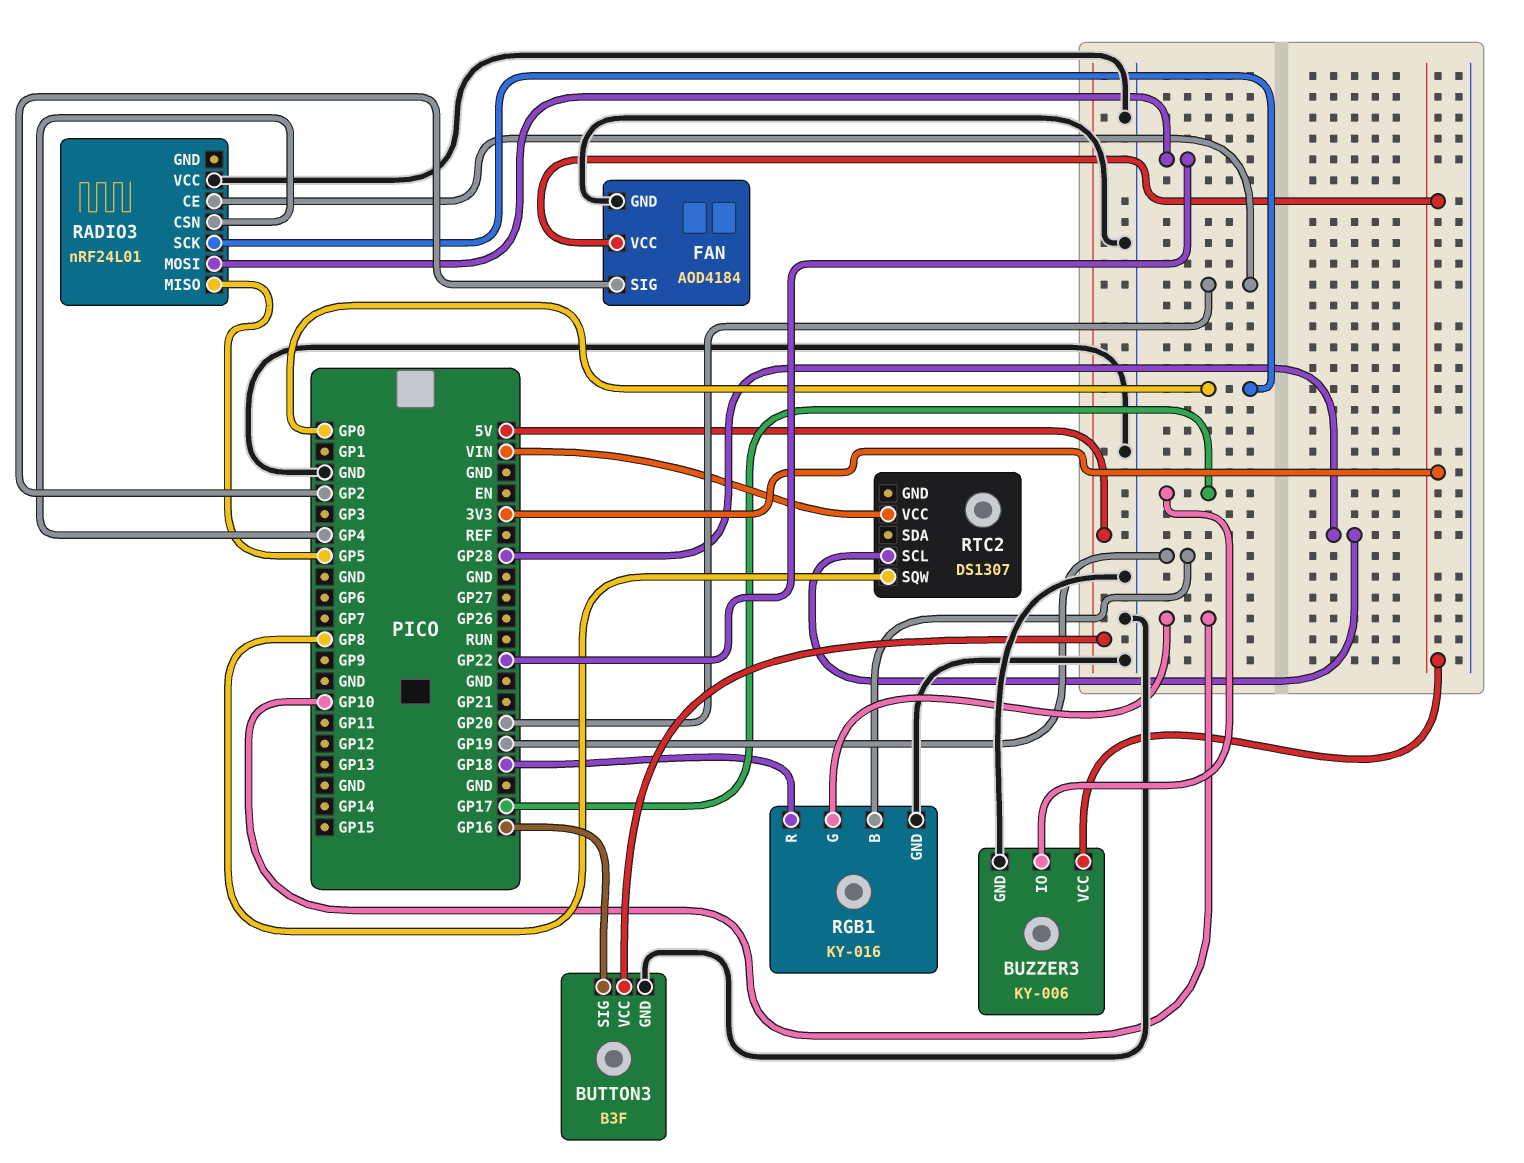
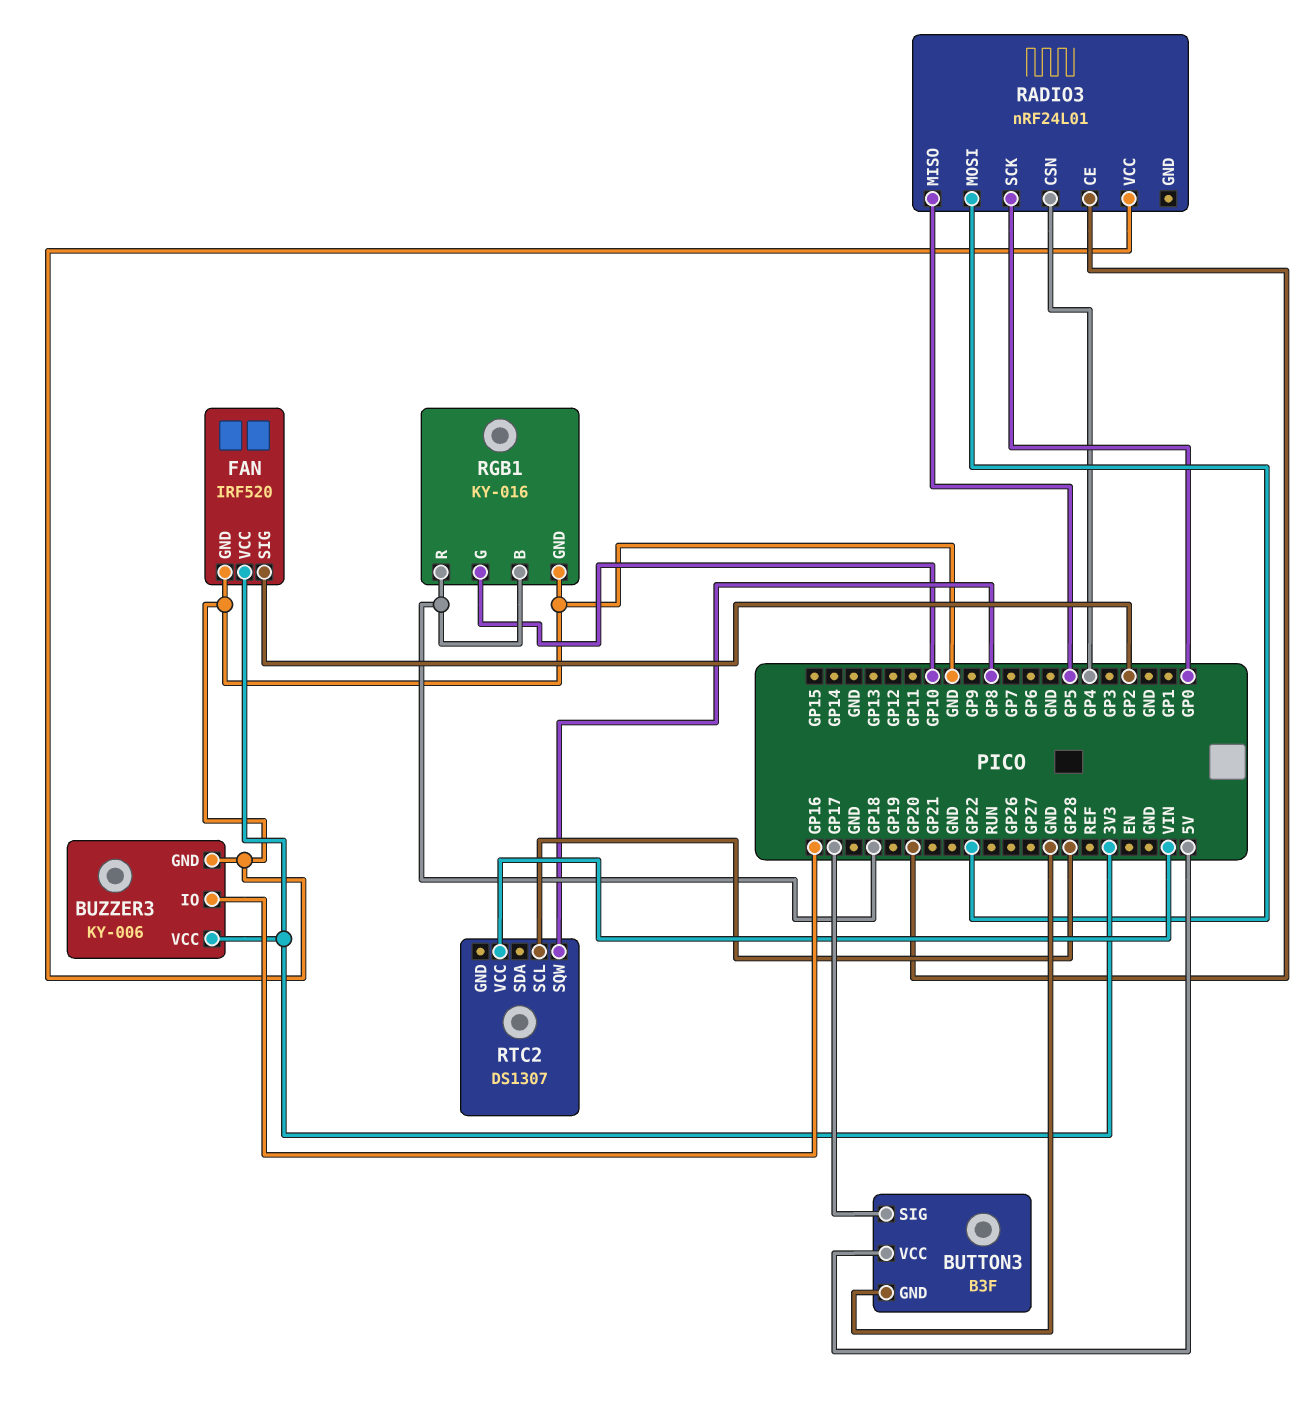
BUTTON3 pin SIG: GP16 -> GP17
BUZZER3 pin IO: GP17 -> GP16
FAN: AOD4184 -> IRF520
RGB1 pin B: GP19 -> GP18

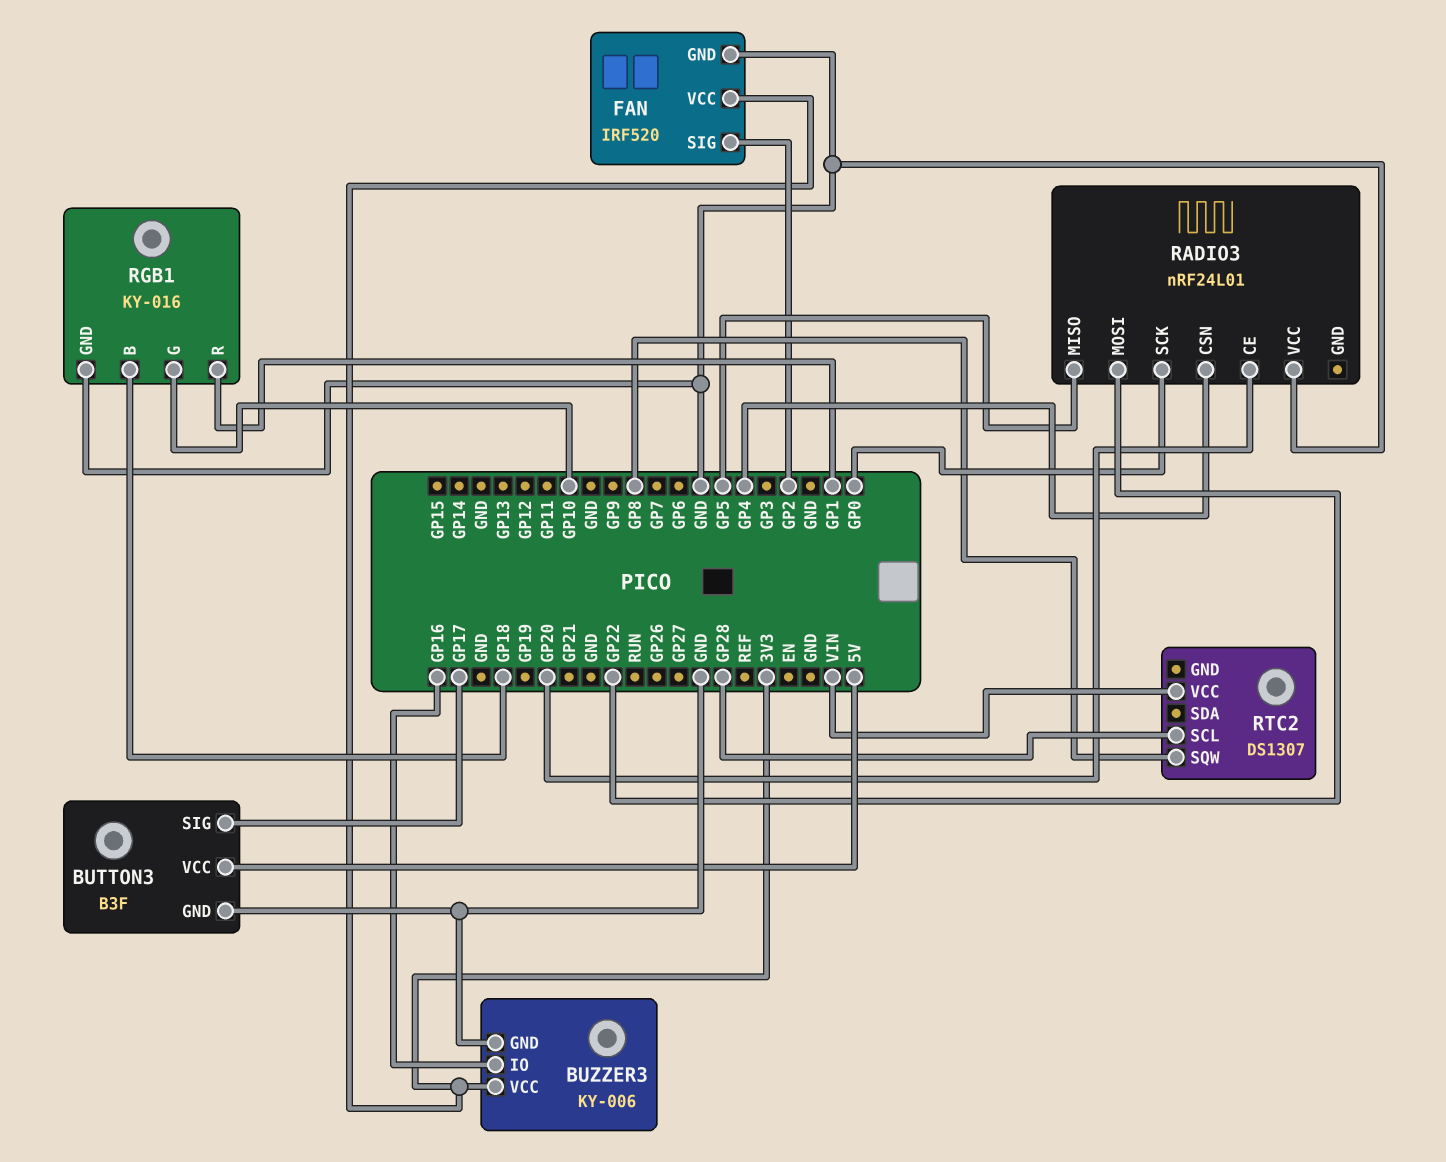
RGB1 pin R: GP18 -> GP1

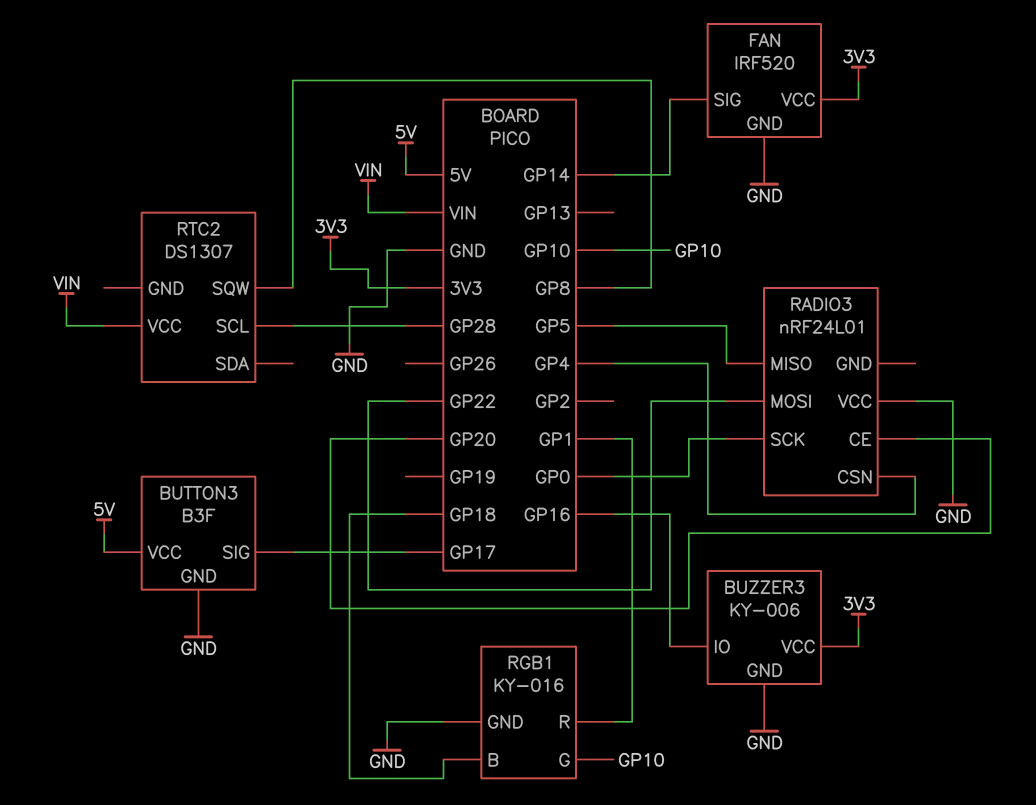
FAN pin SIG: GP2 -> GP14

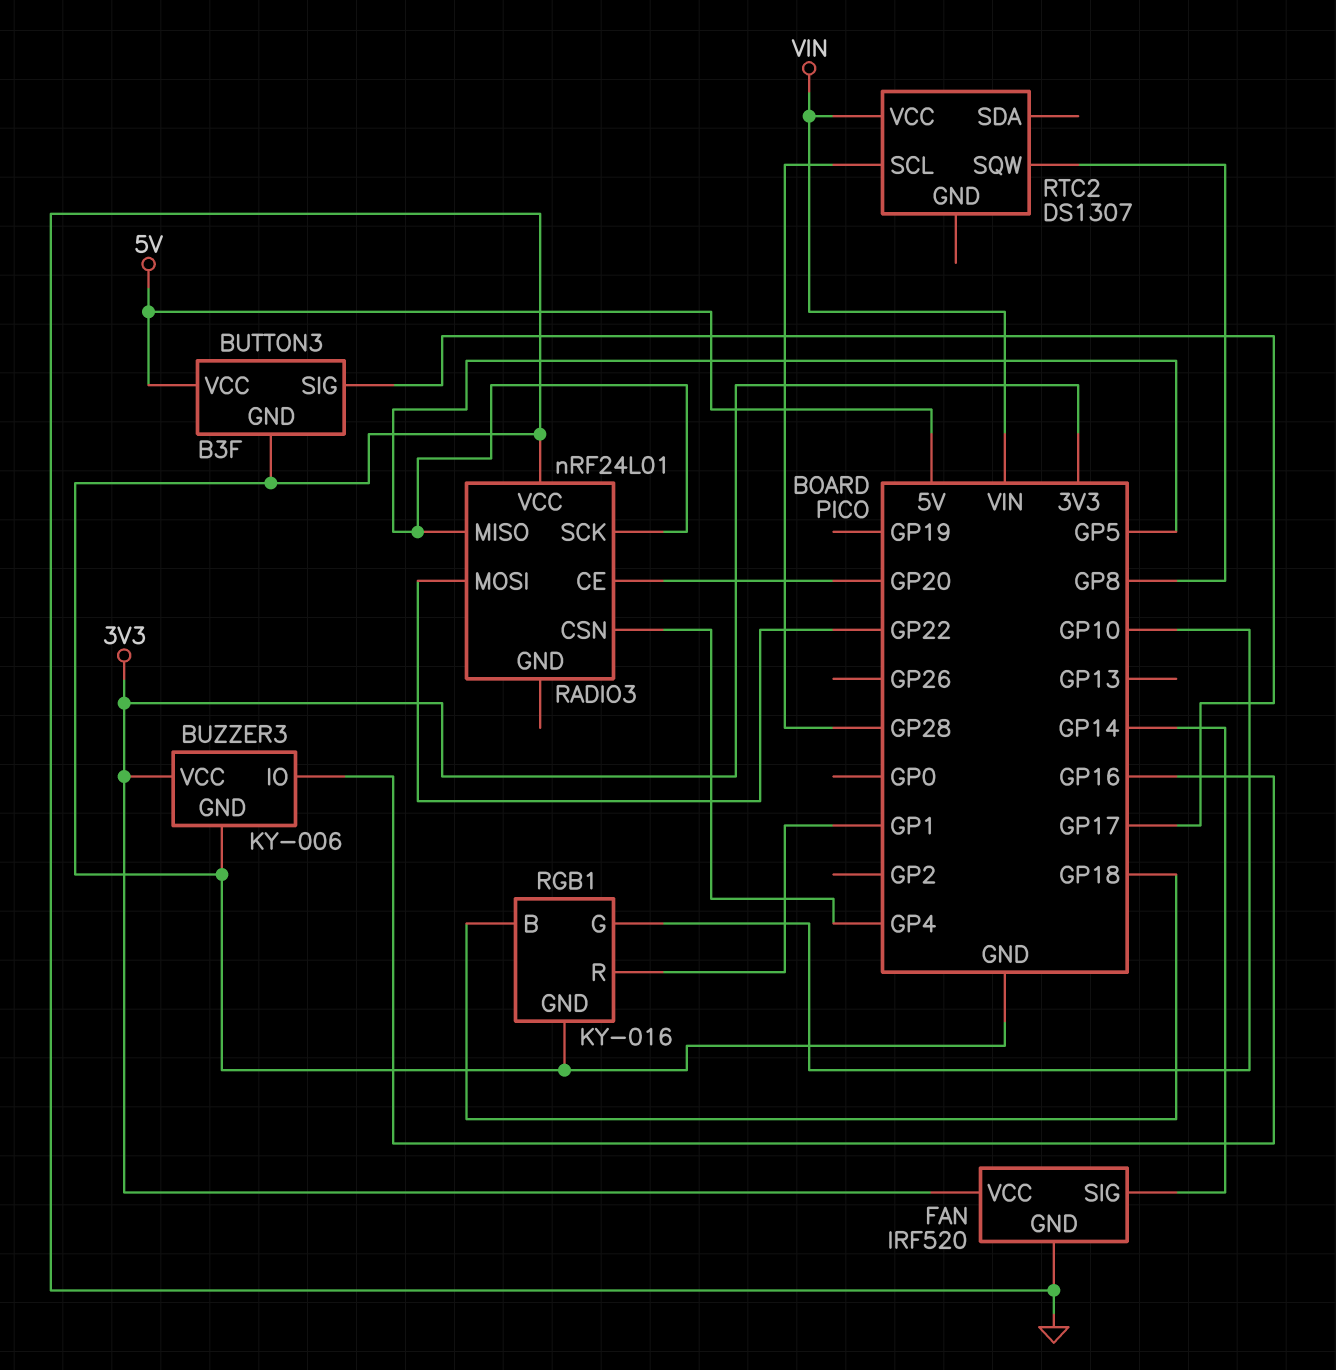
RADIO3 pin SCK: GP0 -> GP5

